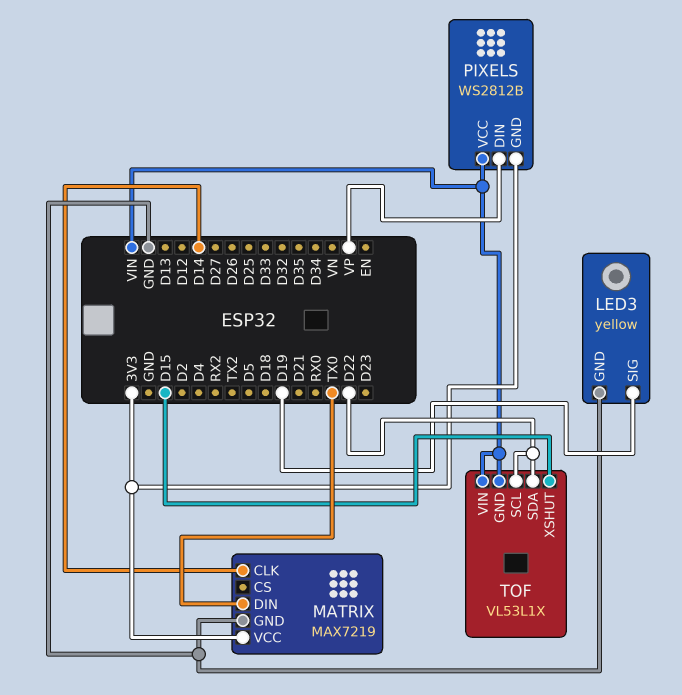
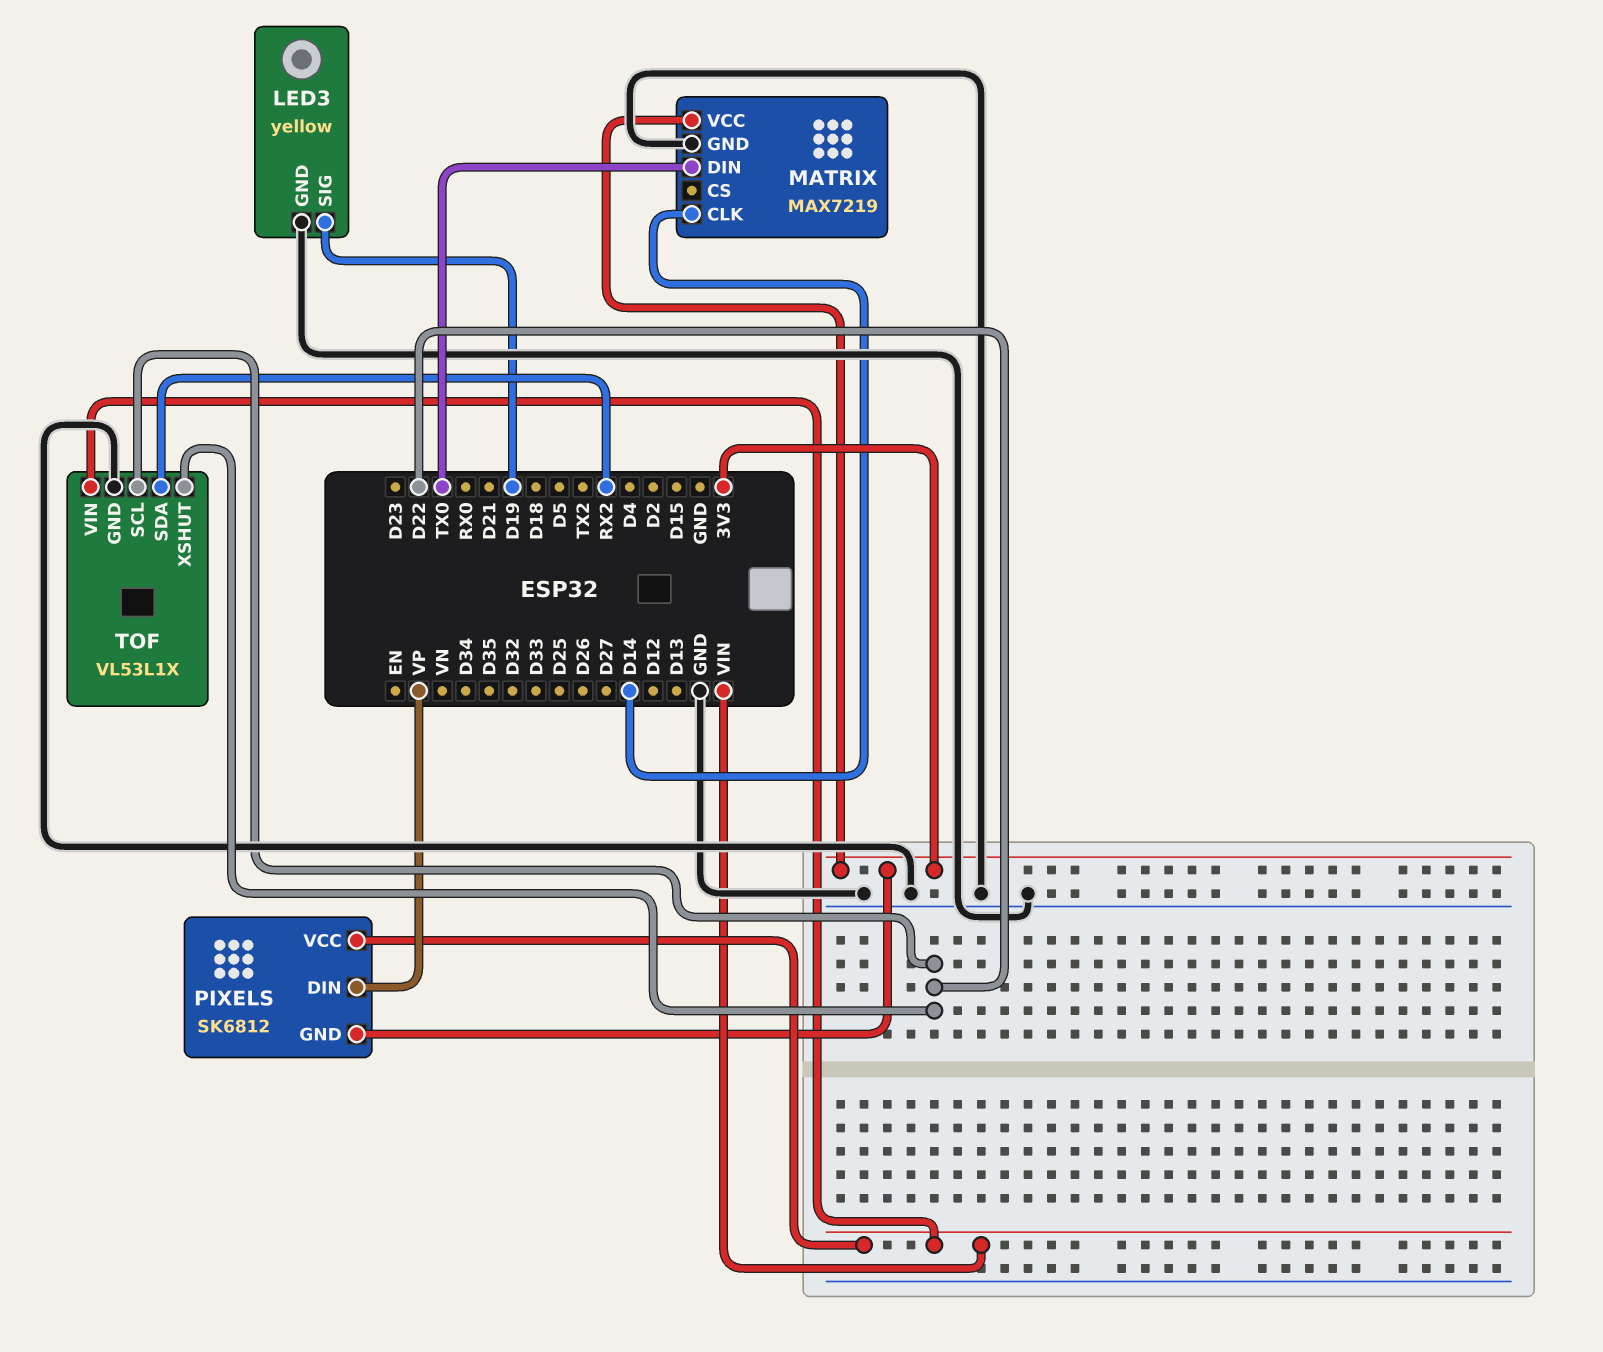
PIXELS: WS2812B -> SK6812
TOF pin GND: VIN -> GND
TOF pin SDA: D22 -> RX2
TOF pin XSHUT: D15 -> D22

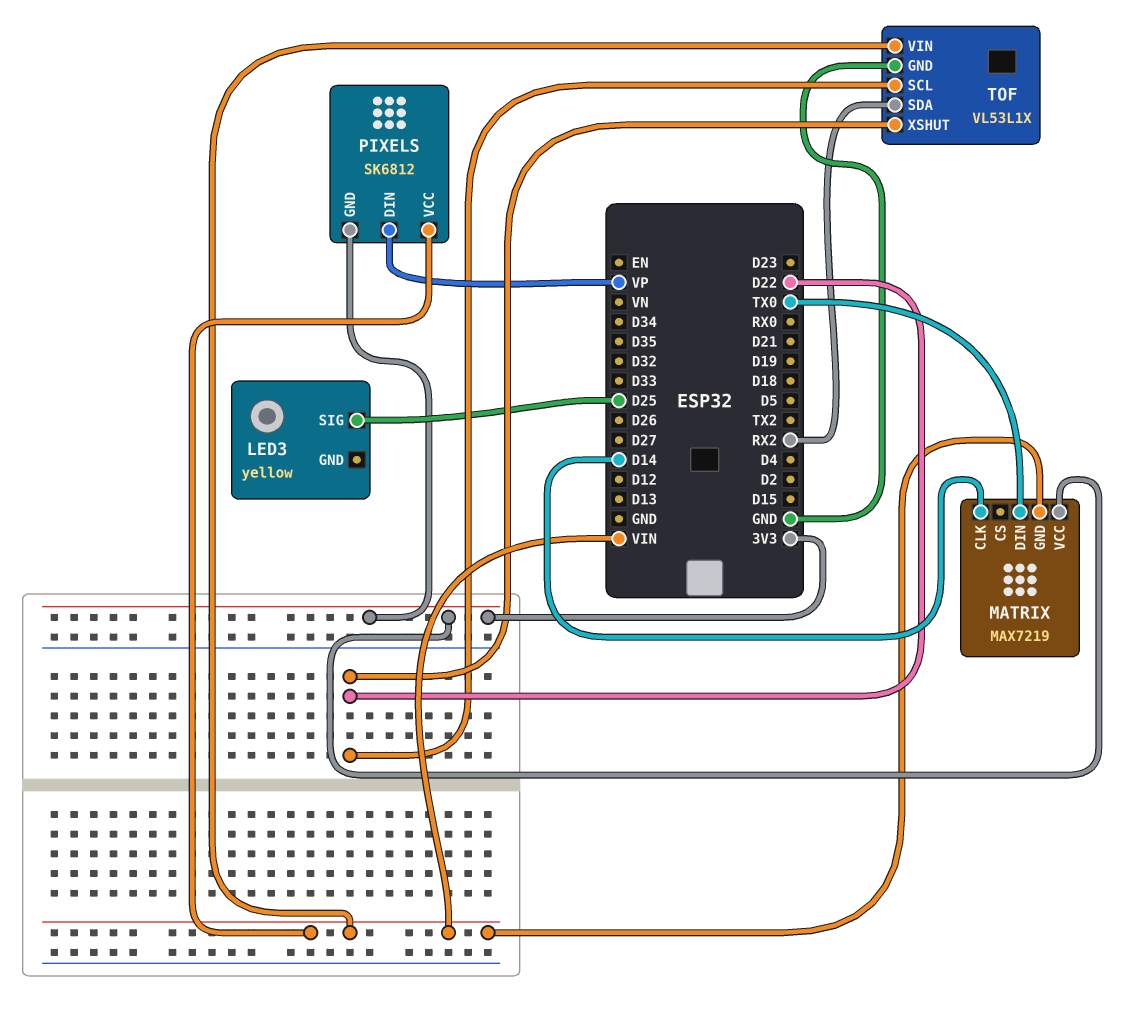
LED3 pin GND: GND -> none
LED3 pin SIG: D19 -> D25
MATRIX pin GND: GND -> VIN

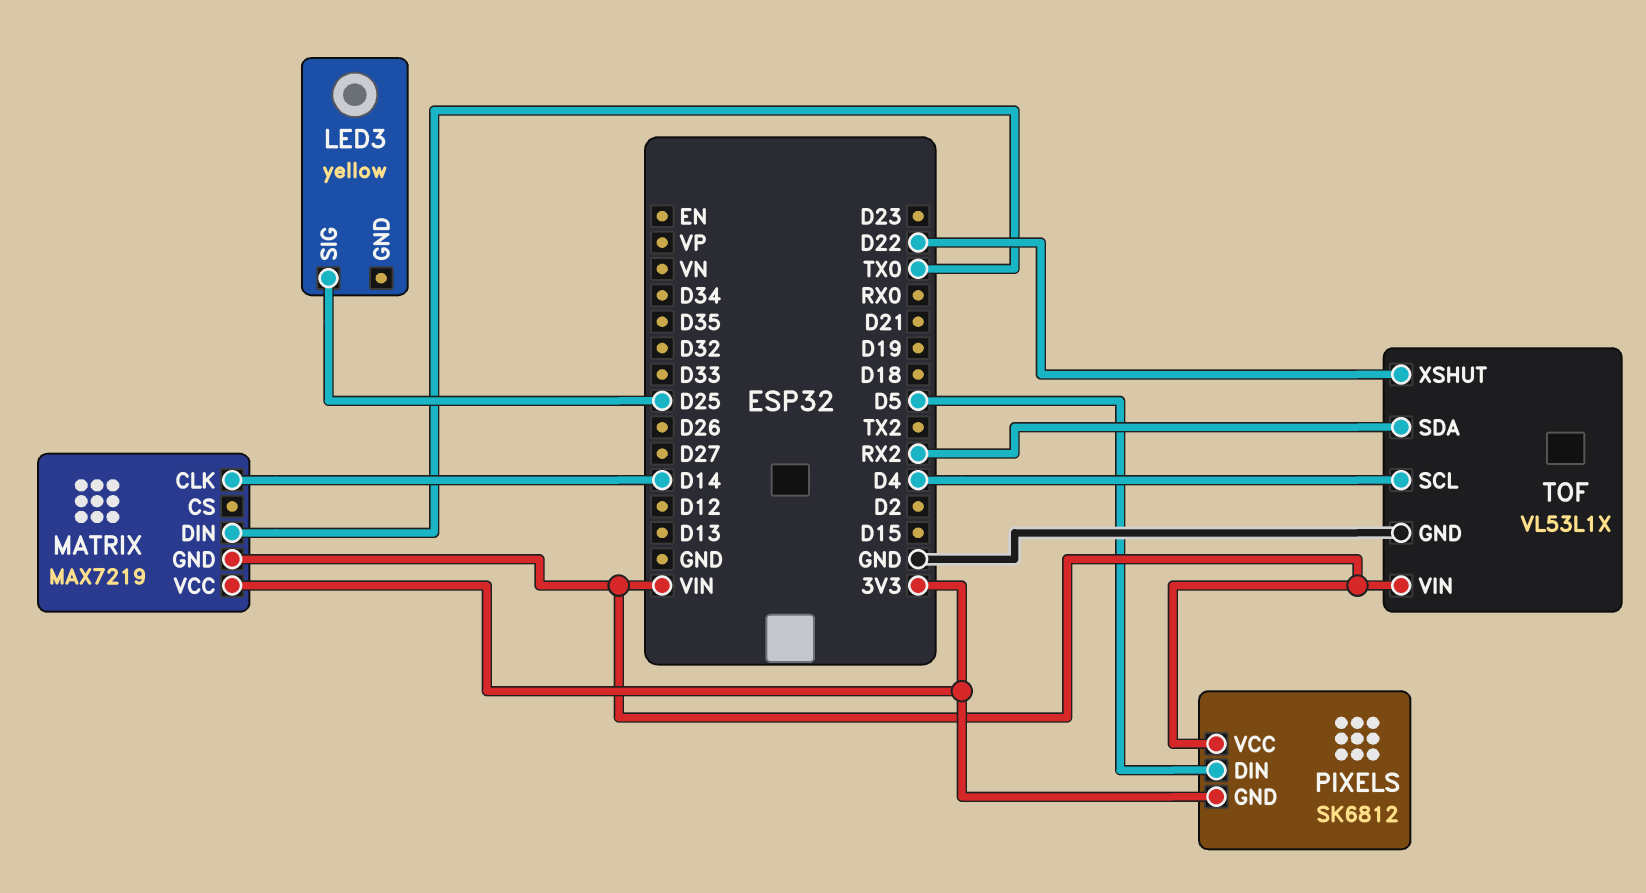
PIXELS pin DIN: VP -> D5
TOF pin SCL: D22 -> D4

